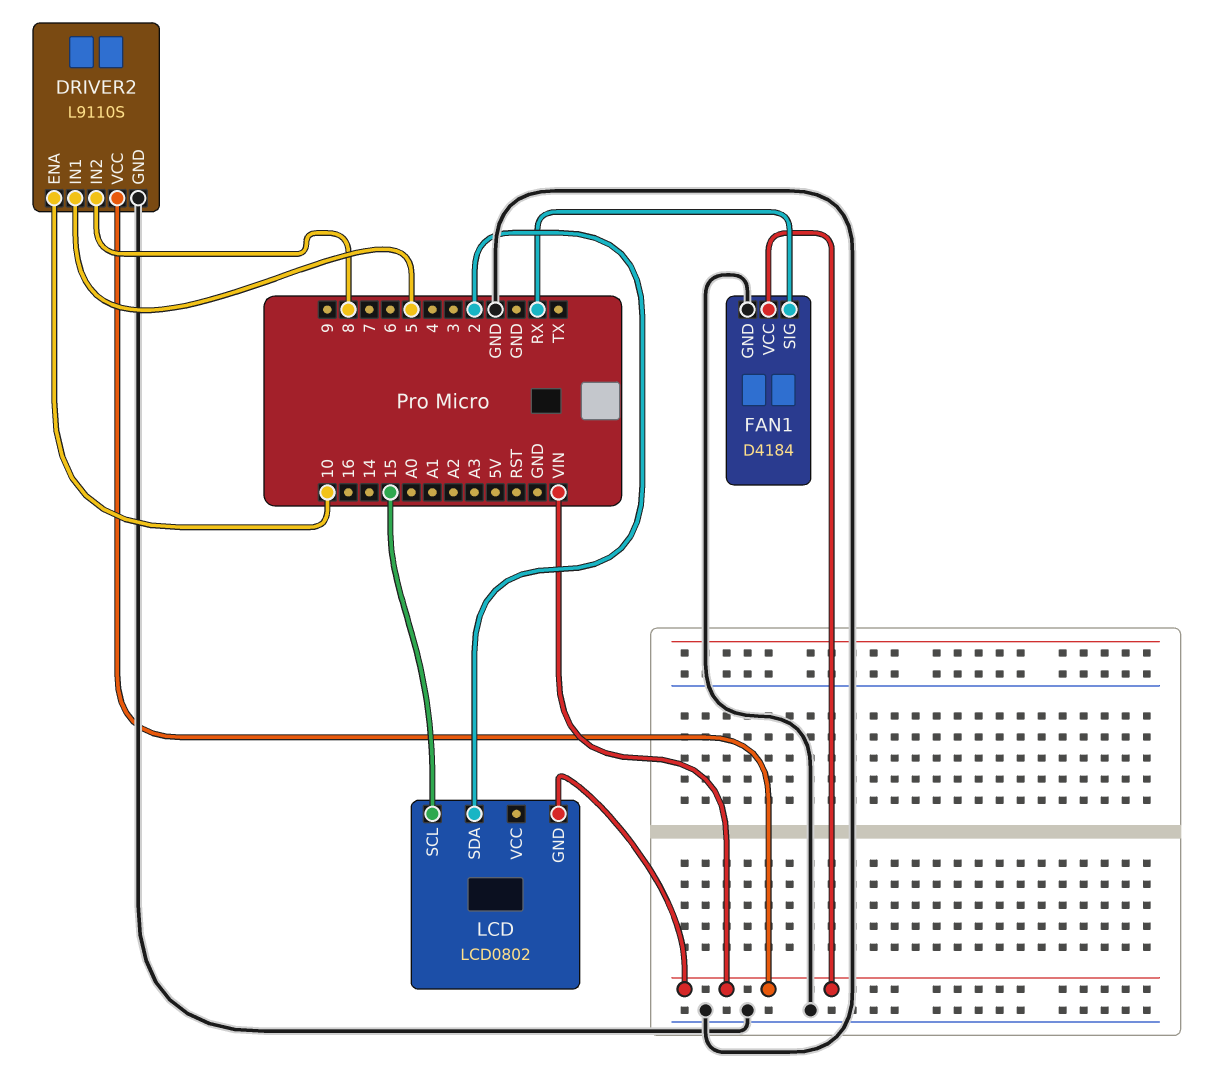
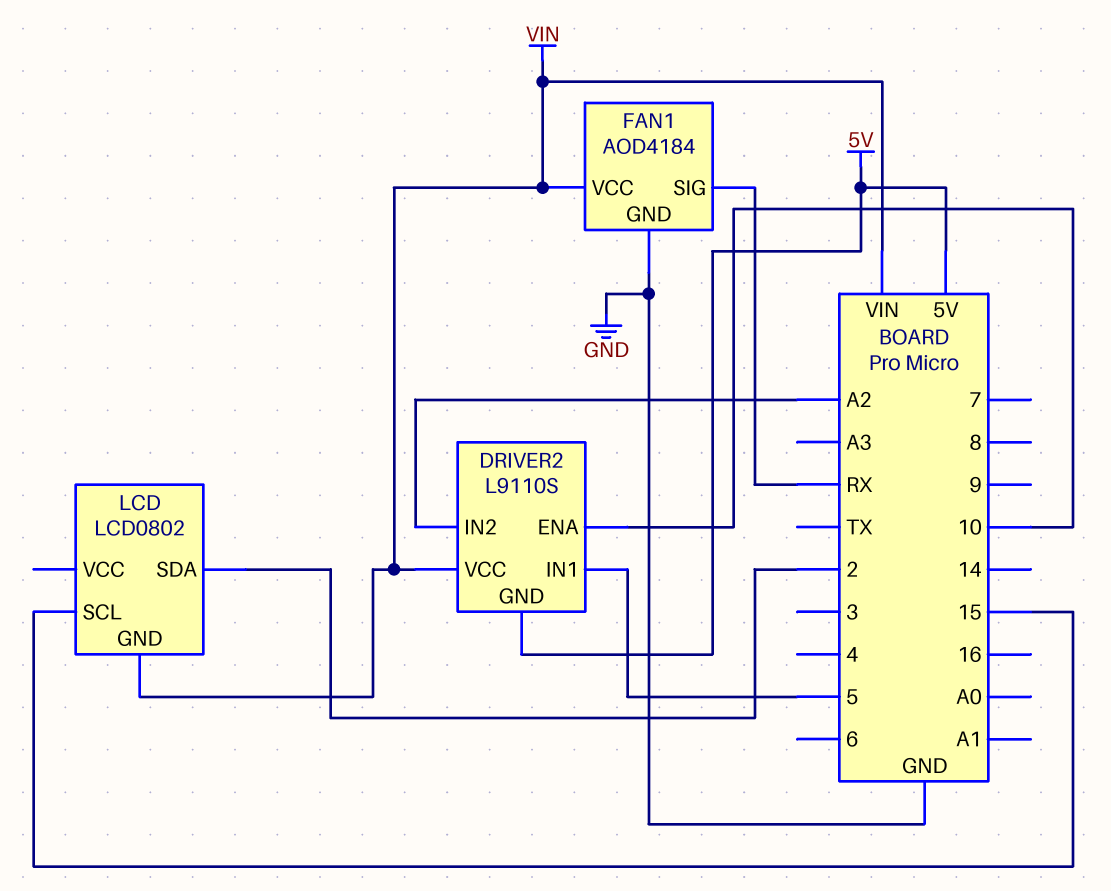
DRIVER2 pin GND: GND -> 5V
DRIVER2 pin IN2: 8 -> A2
FAN1: D4184 -> AOD4184

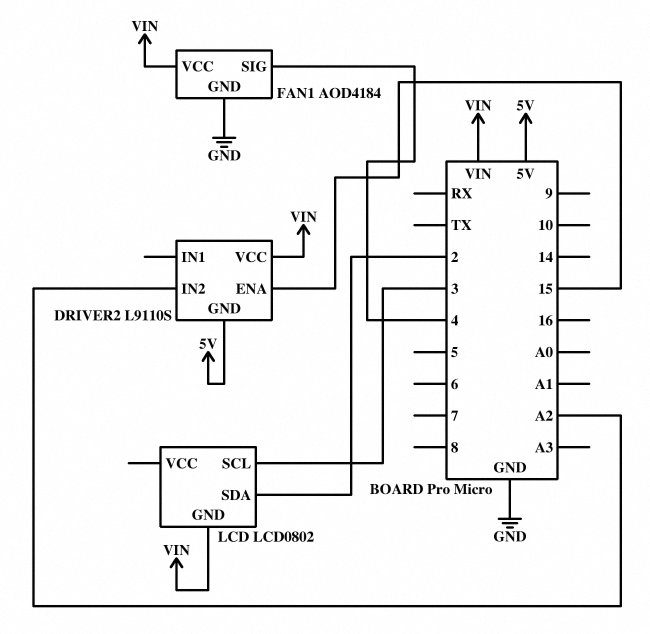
DRIVER2 pin ENA: 10 -> 15
DRIVER2 pin IN1: 5 -> none
FAN1 pin SIG: RX -> 4
LCD pin SCL: 15 -> 3

